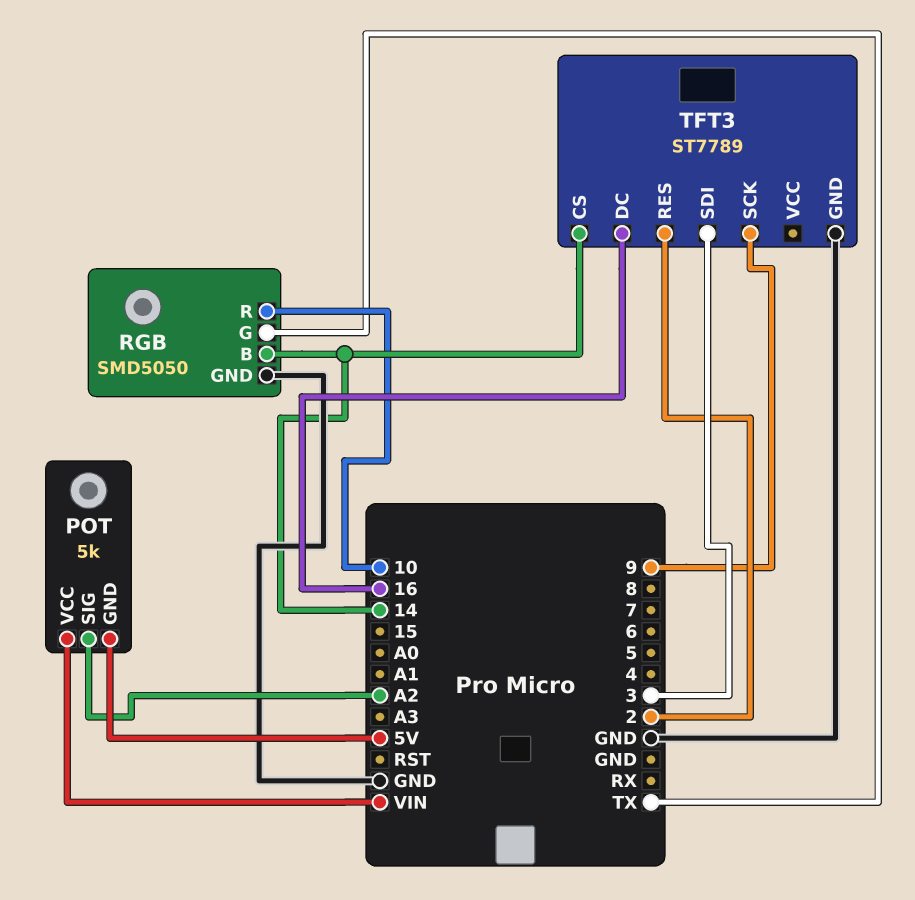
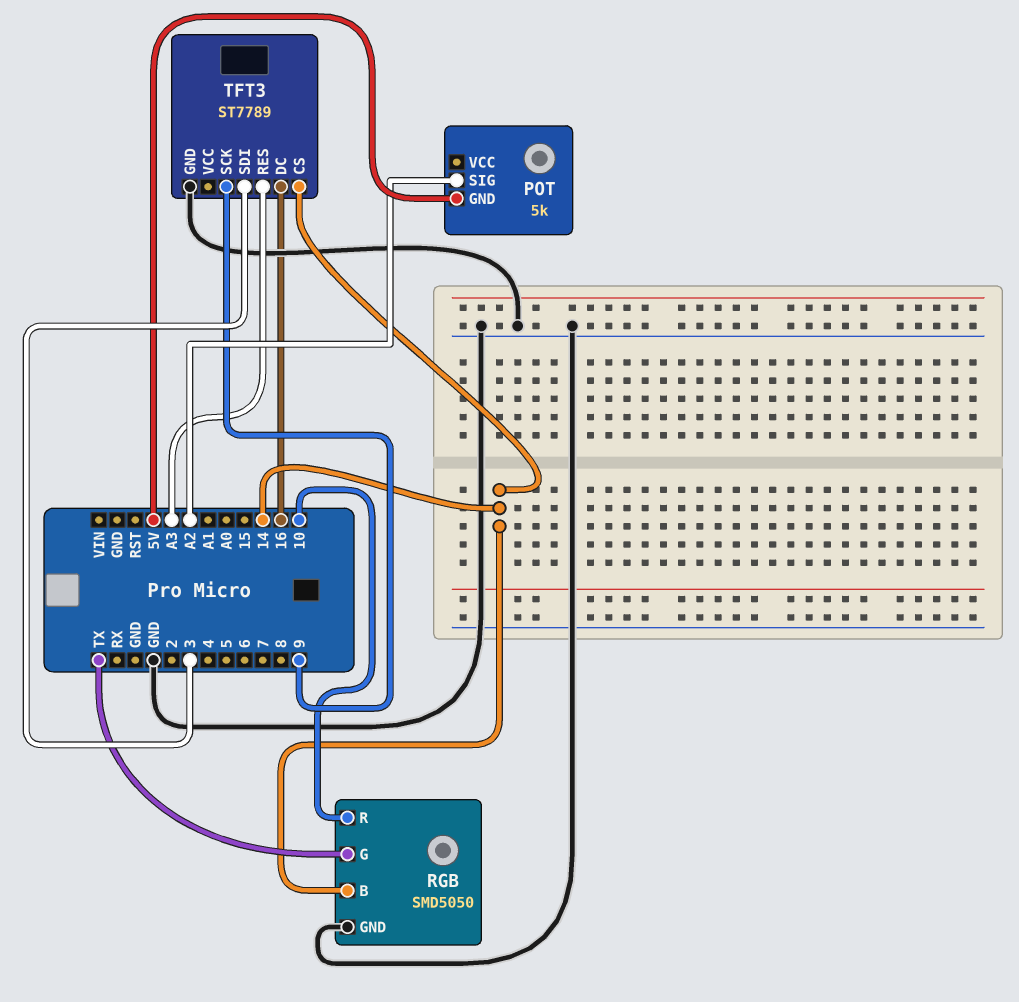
POT pin VCC: VIN -> none
TFT3 pin RES: 2 -> A3

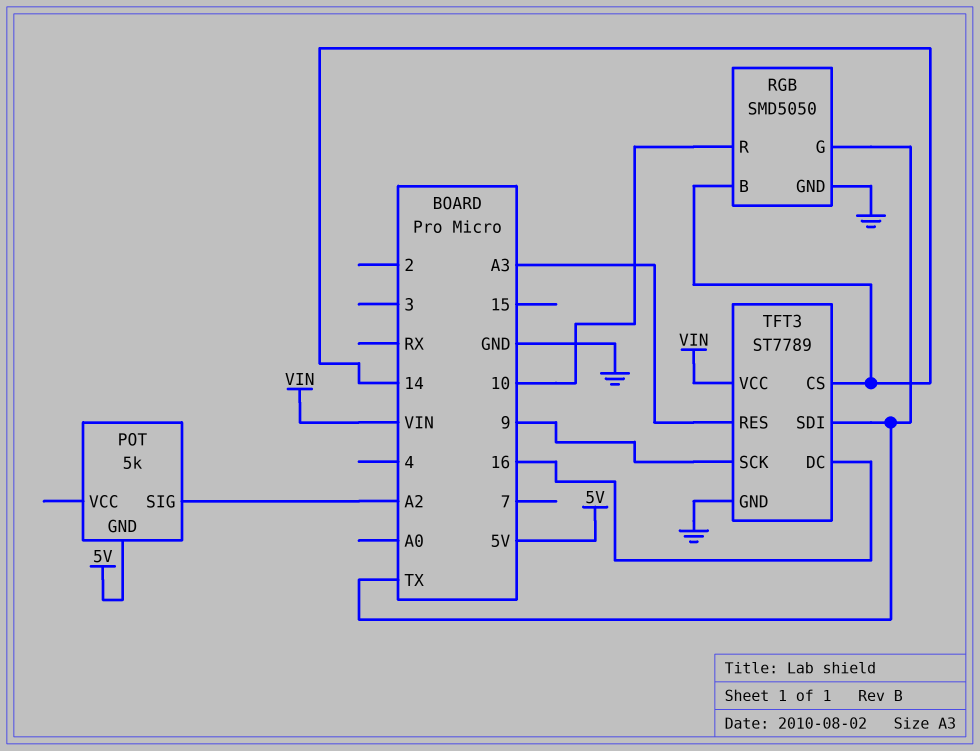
TFT3 pin SDI: 3 -> TX
TFT3 pin VCC: none -> VIN

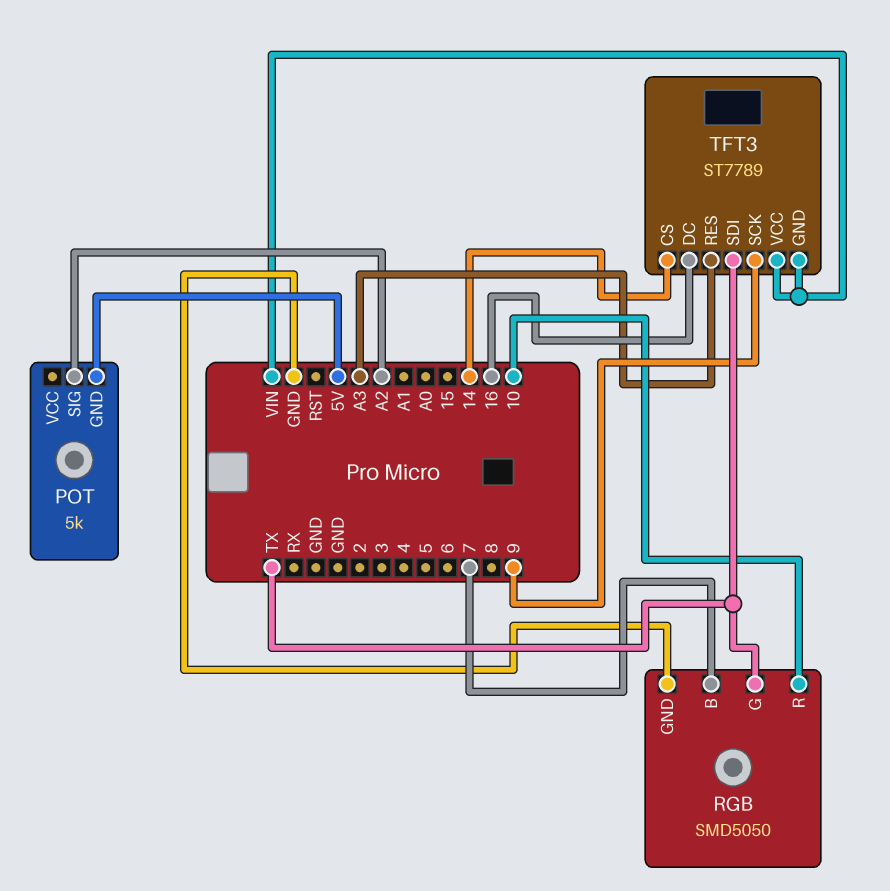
RGB pin B: 14 -> 7
TFT3 pin GND: GND -> VIN

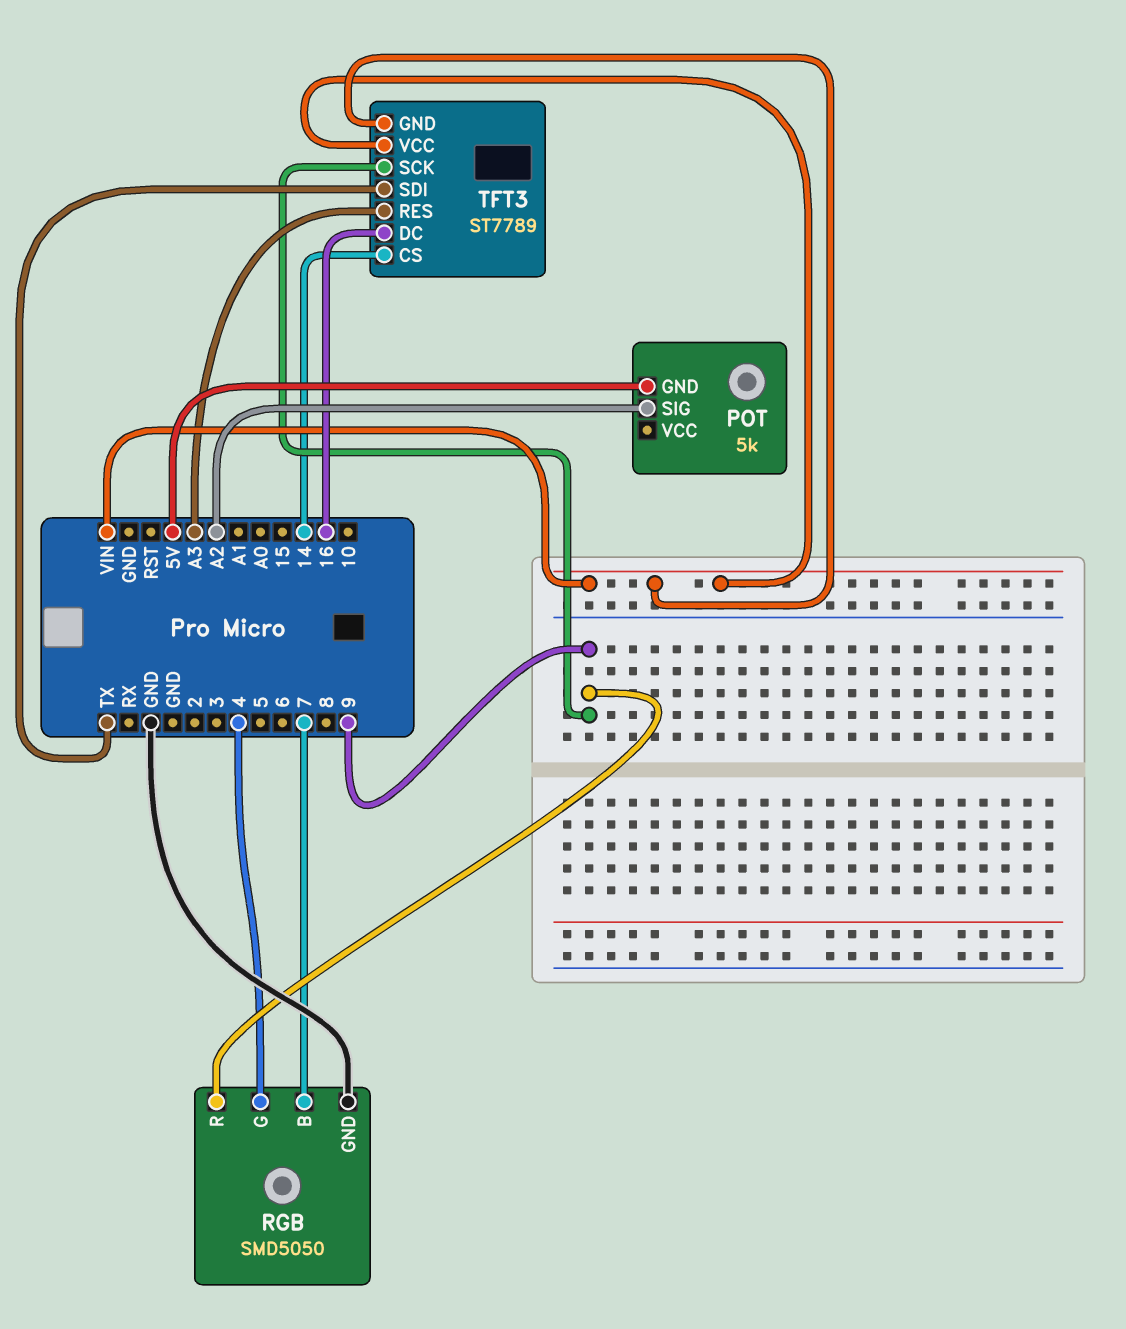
RGB pin G: TX -> 4
RGB pin R: 10 -> 9

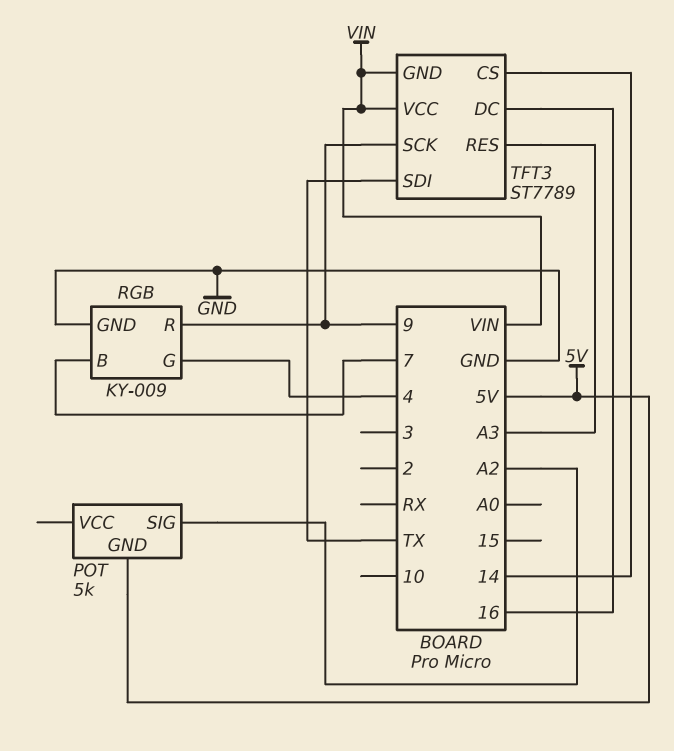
RGB: SMD5050 -> KY-009

